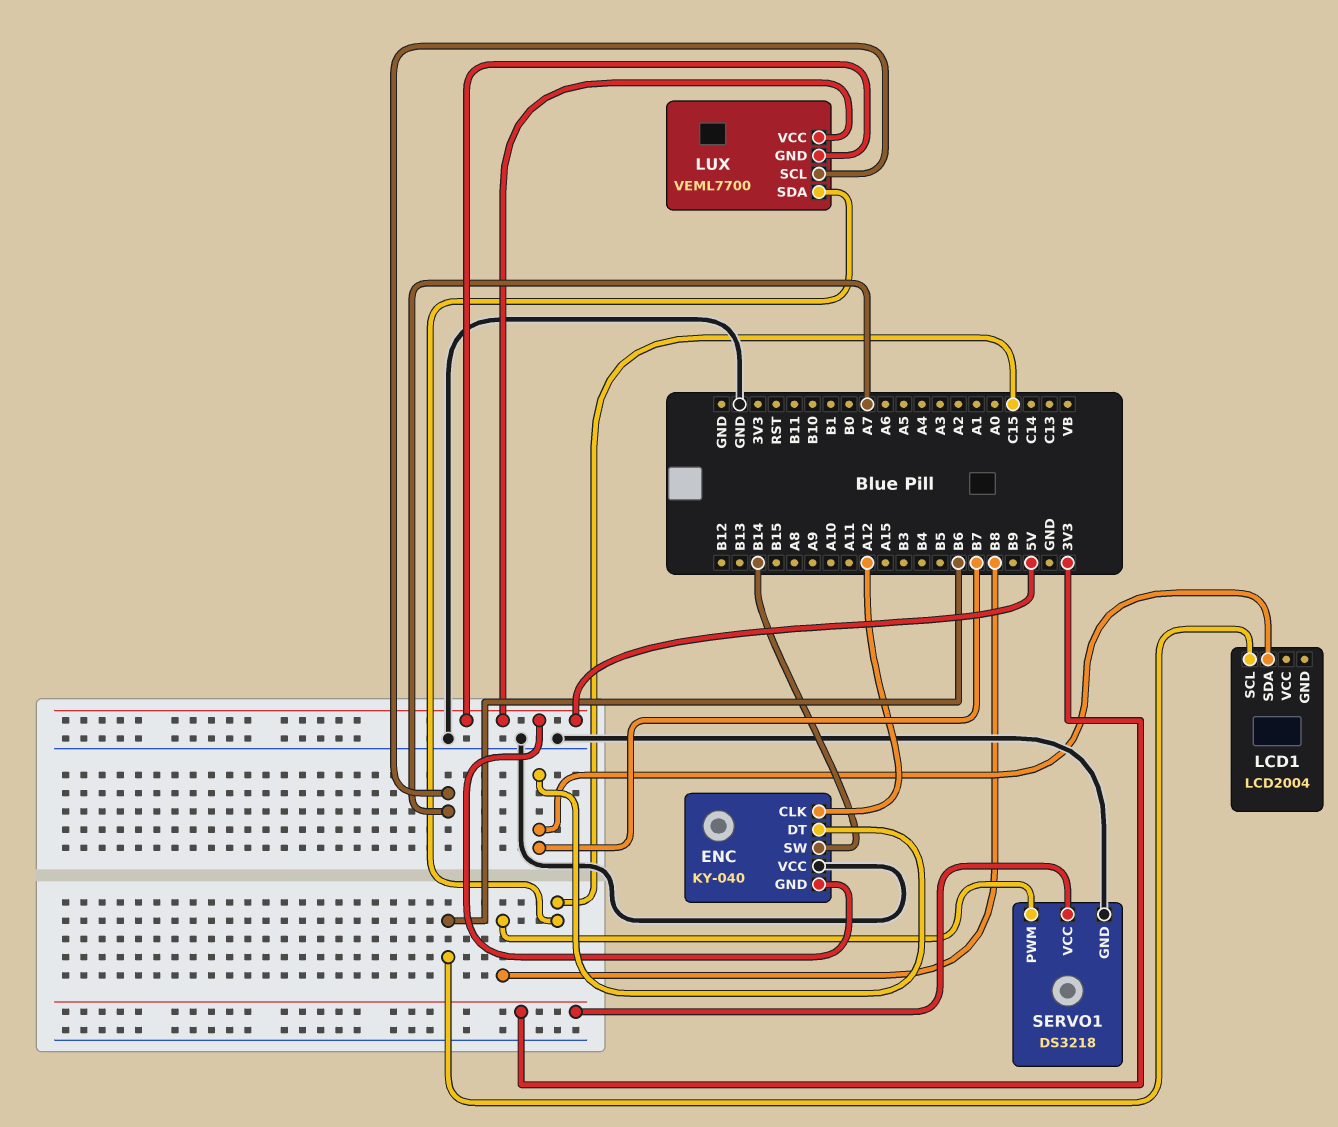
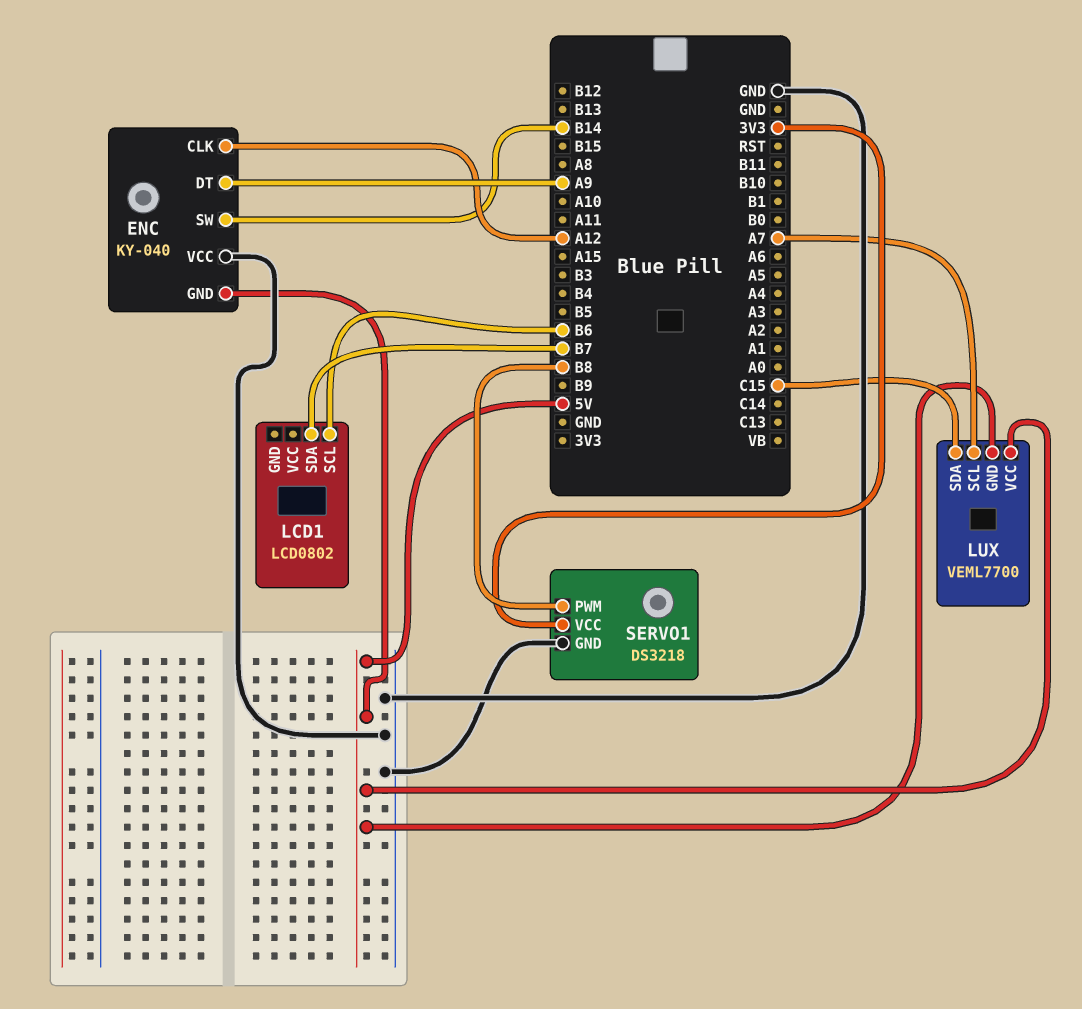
ENC pin DT: B7 -> A9
LCD1: LCD2004 -> LCD0802

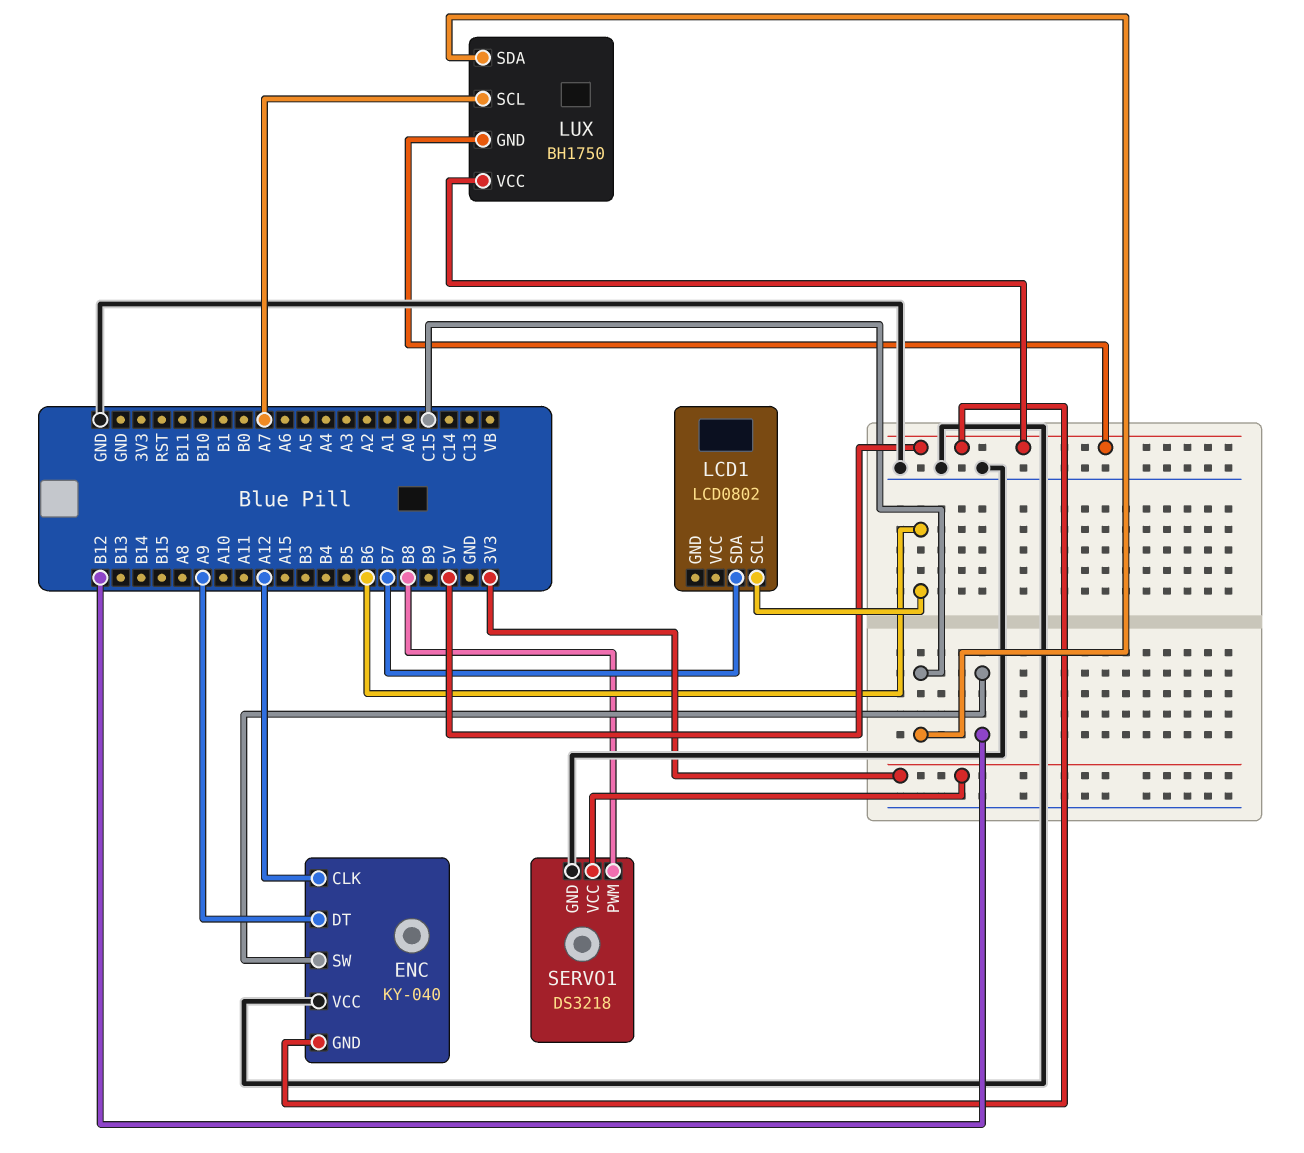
ENC pin SW: B14 -> B12
LUX: VEML7700 -> BH1750

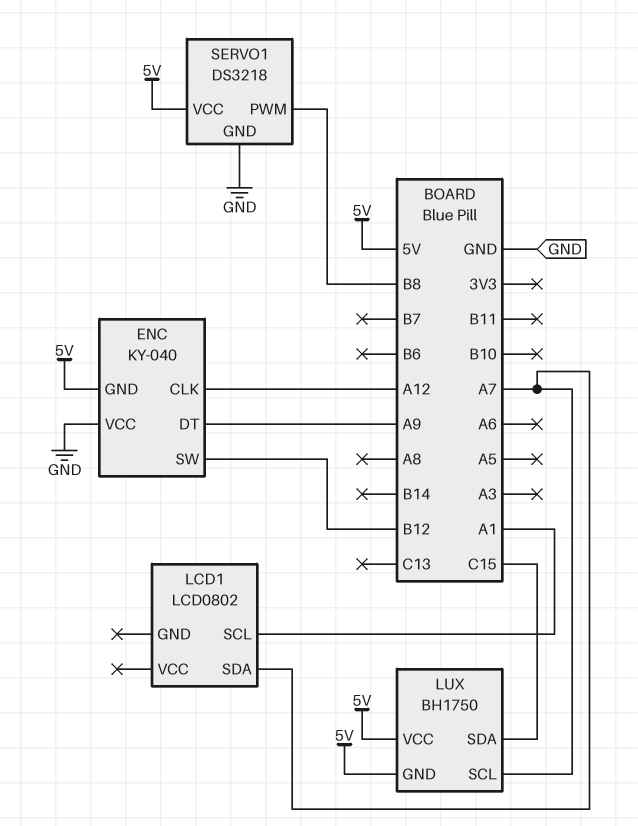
LCD1 pin SCL: B6 -> A1
LCD1 pin SDA: B7 -> A7
SERVO1 pin VCC: 3V3 -> 5V

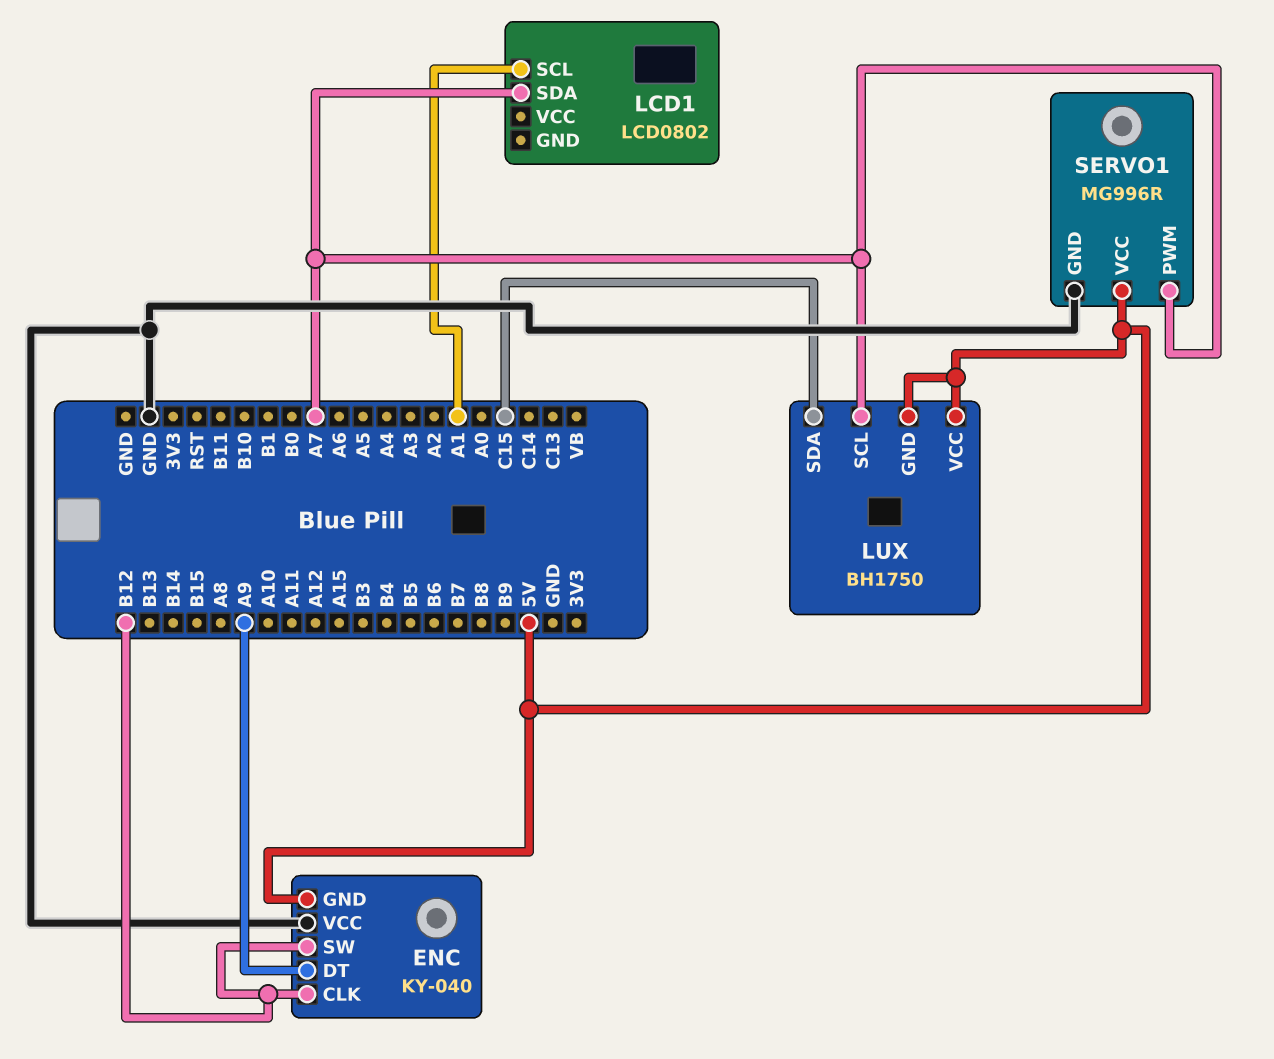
ENC pin CLK: A12 -> B12
SERVO1: DS3218 -> MG996R
SERVO1 pin PWM: B8 -> A7

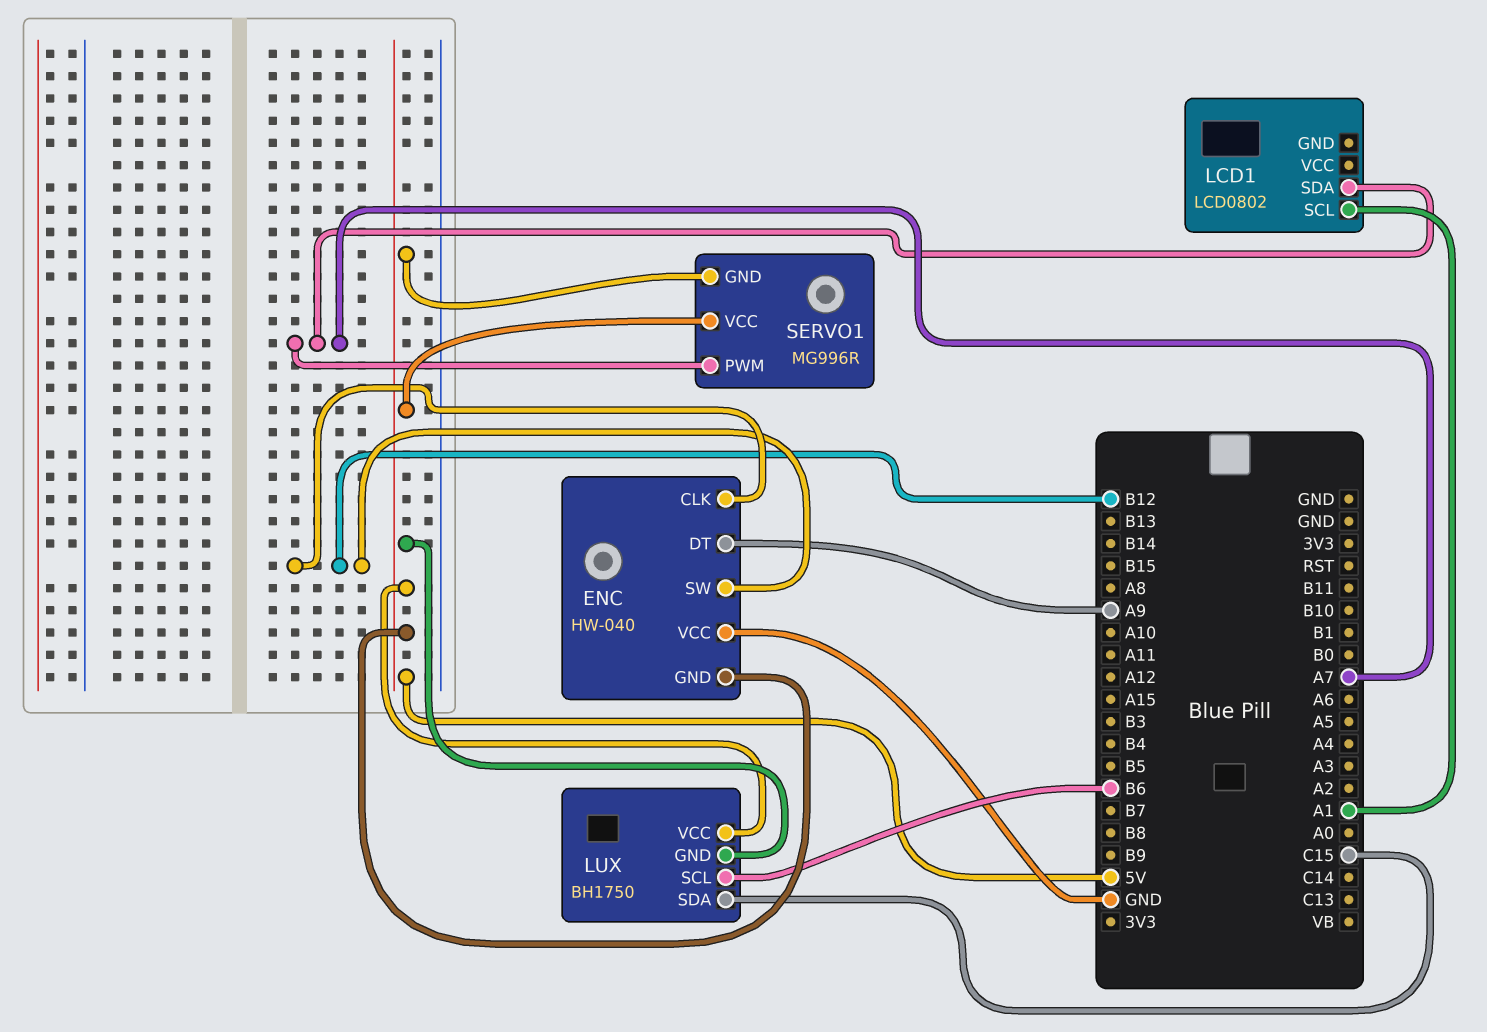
ENC: KY-040 -> HW-040
LUX pin SCL: A7 -> B6
SERVO1 pin GND: GND -> 5V

